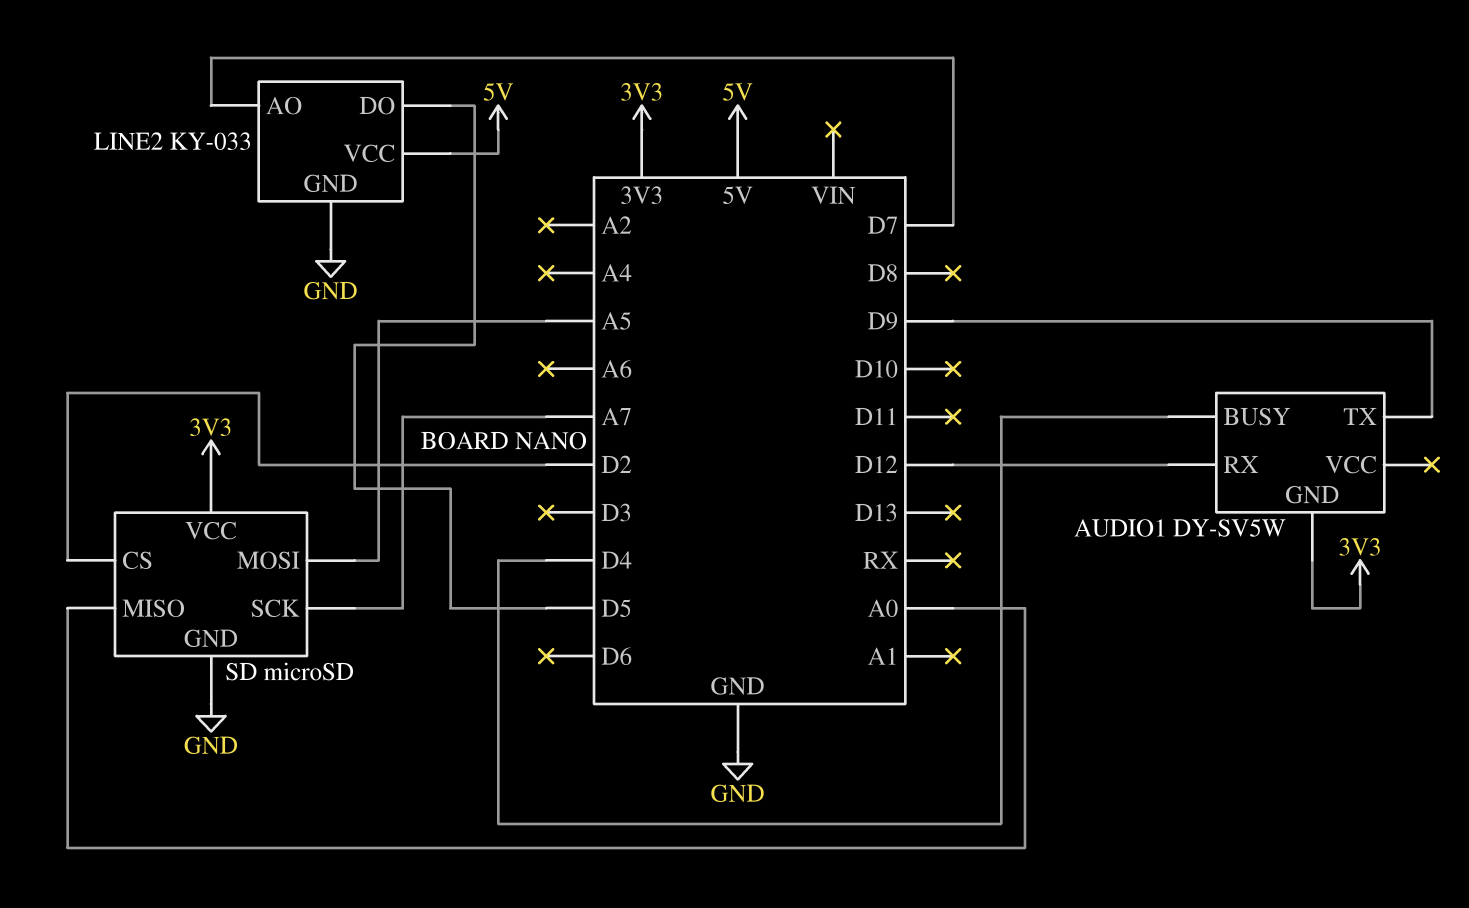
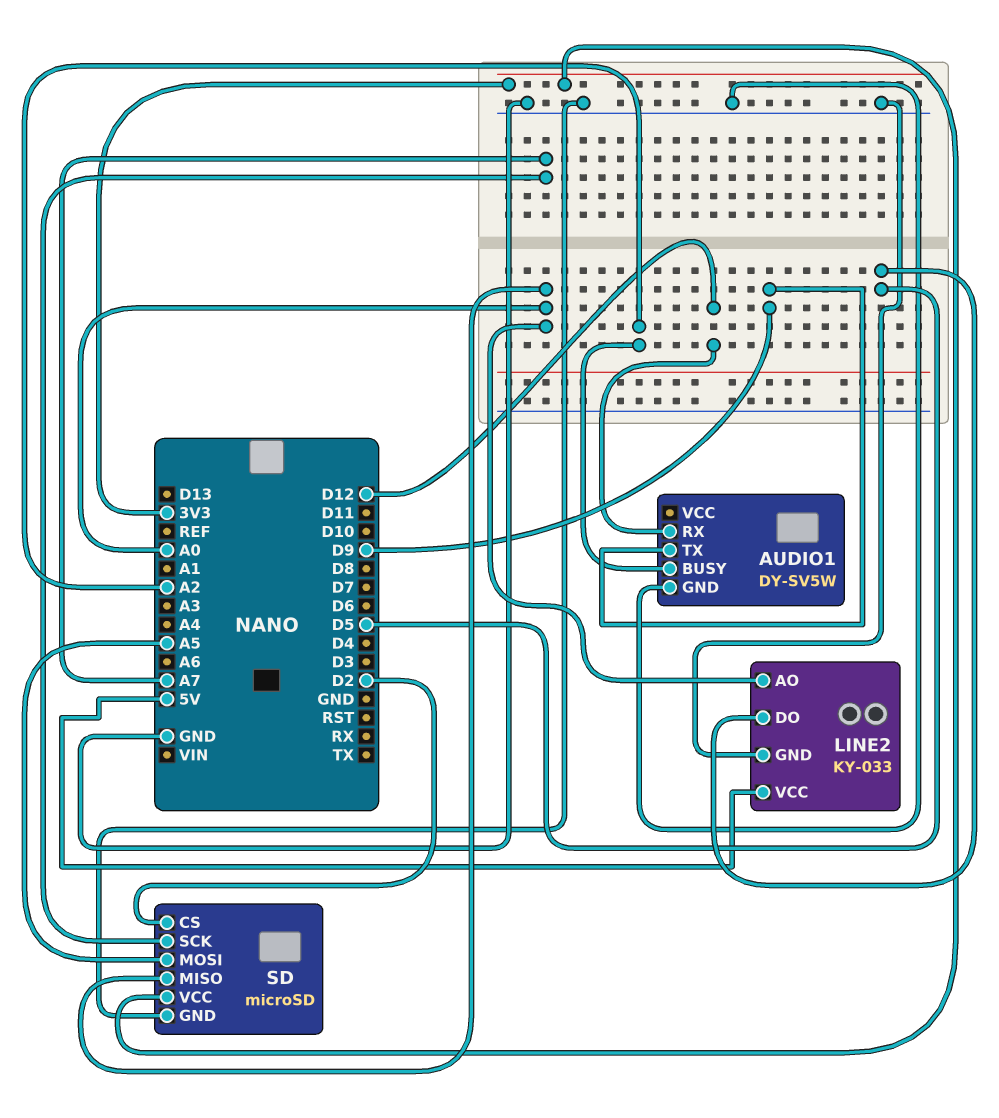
AUDIO1 pin BUSY: D4 -> A2
AUDIO1 pin GND: 3V3 -> GND
LINE2 pin AO: D7 -> A0

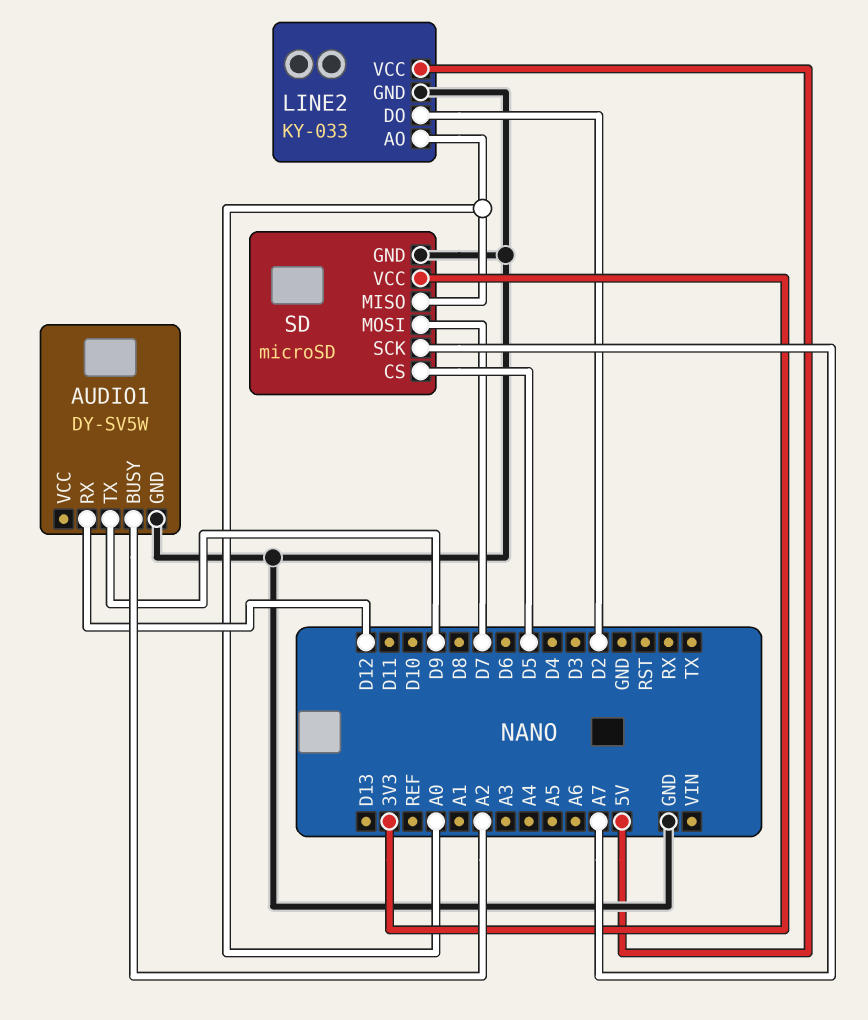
LINE2 pin DO: D5 -> D2
SD pin CS: D2 -> D5
SD pin MOSI: A5 -> D7

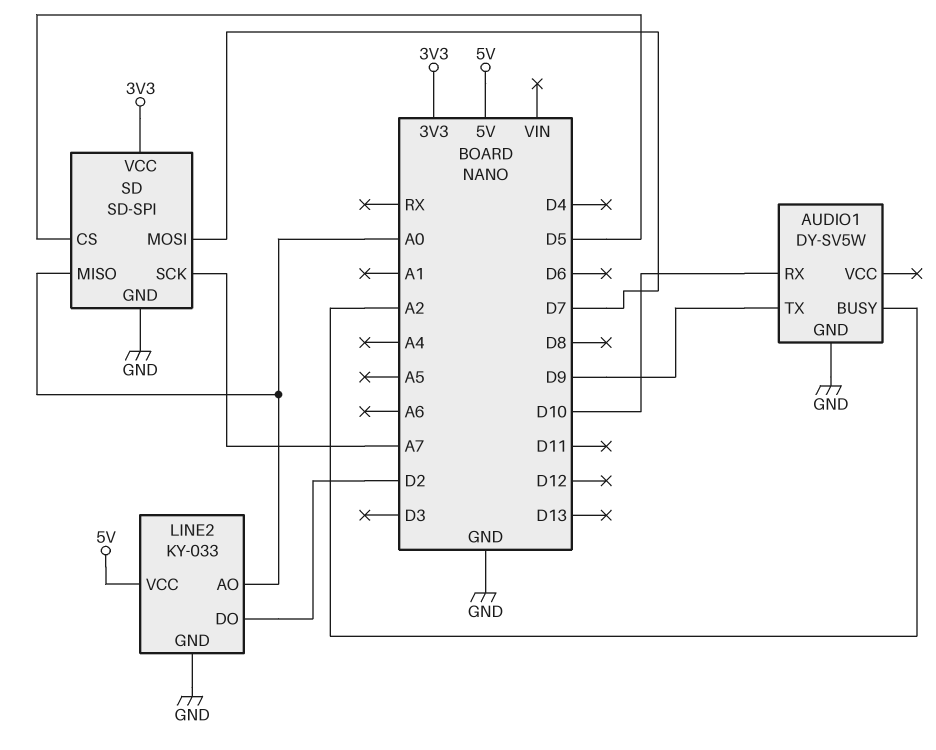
AUDIO1 pin RX: D12 -> D10
SD: microSD -> SD-SPI

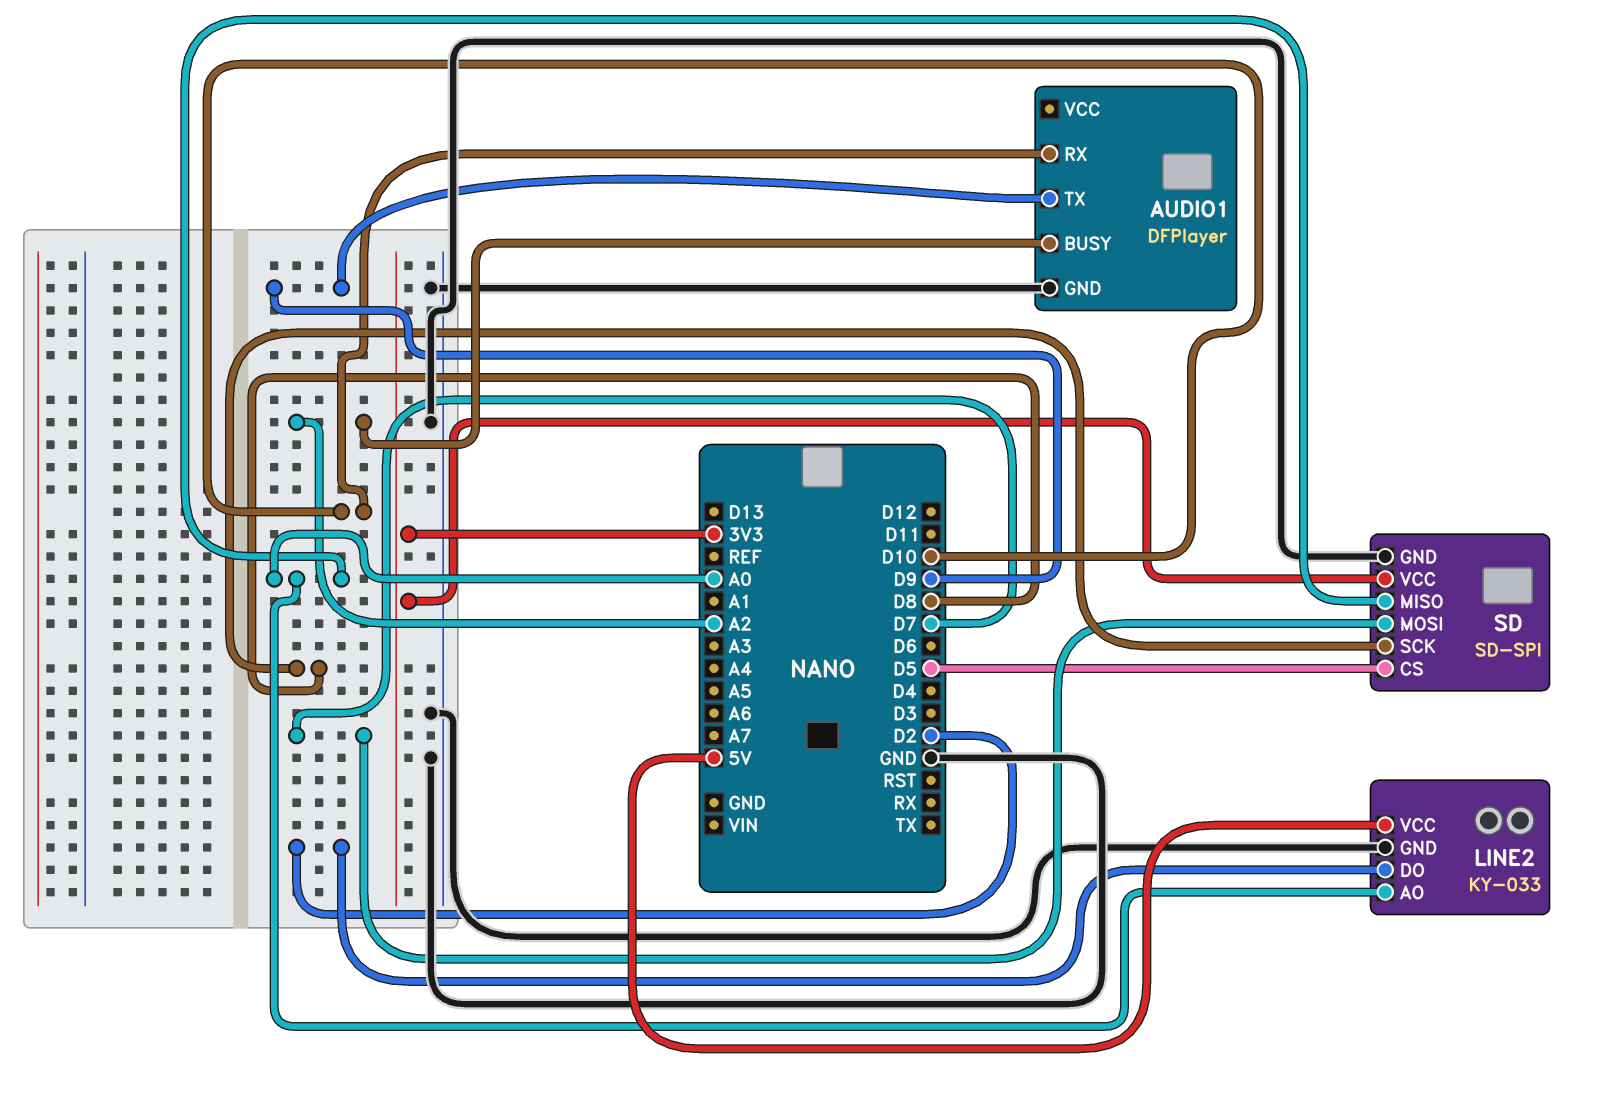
AUDIO1: DY-SV5W -> DFPlayer
SD pin SCK: A7 -> D8

